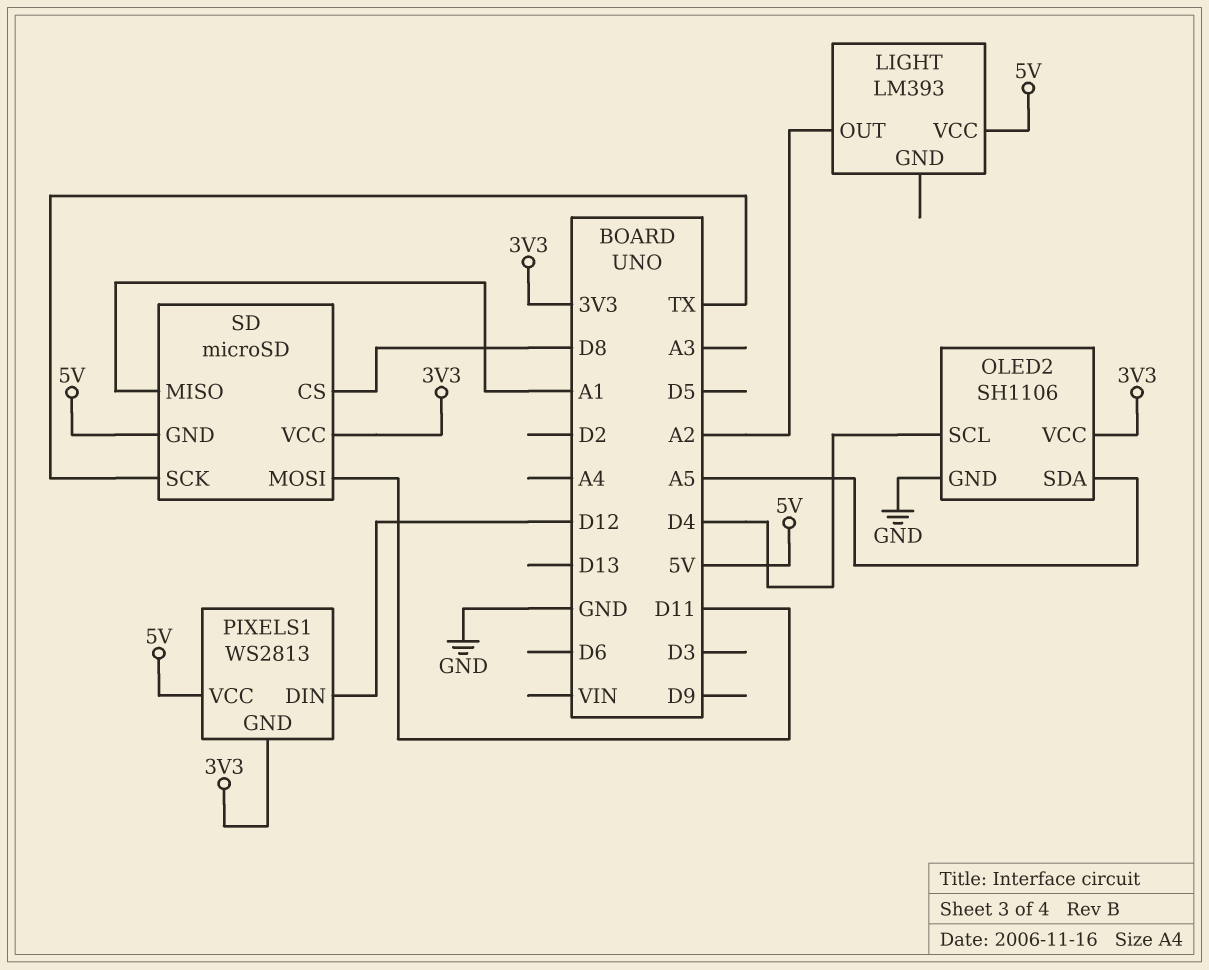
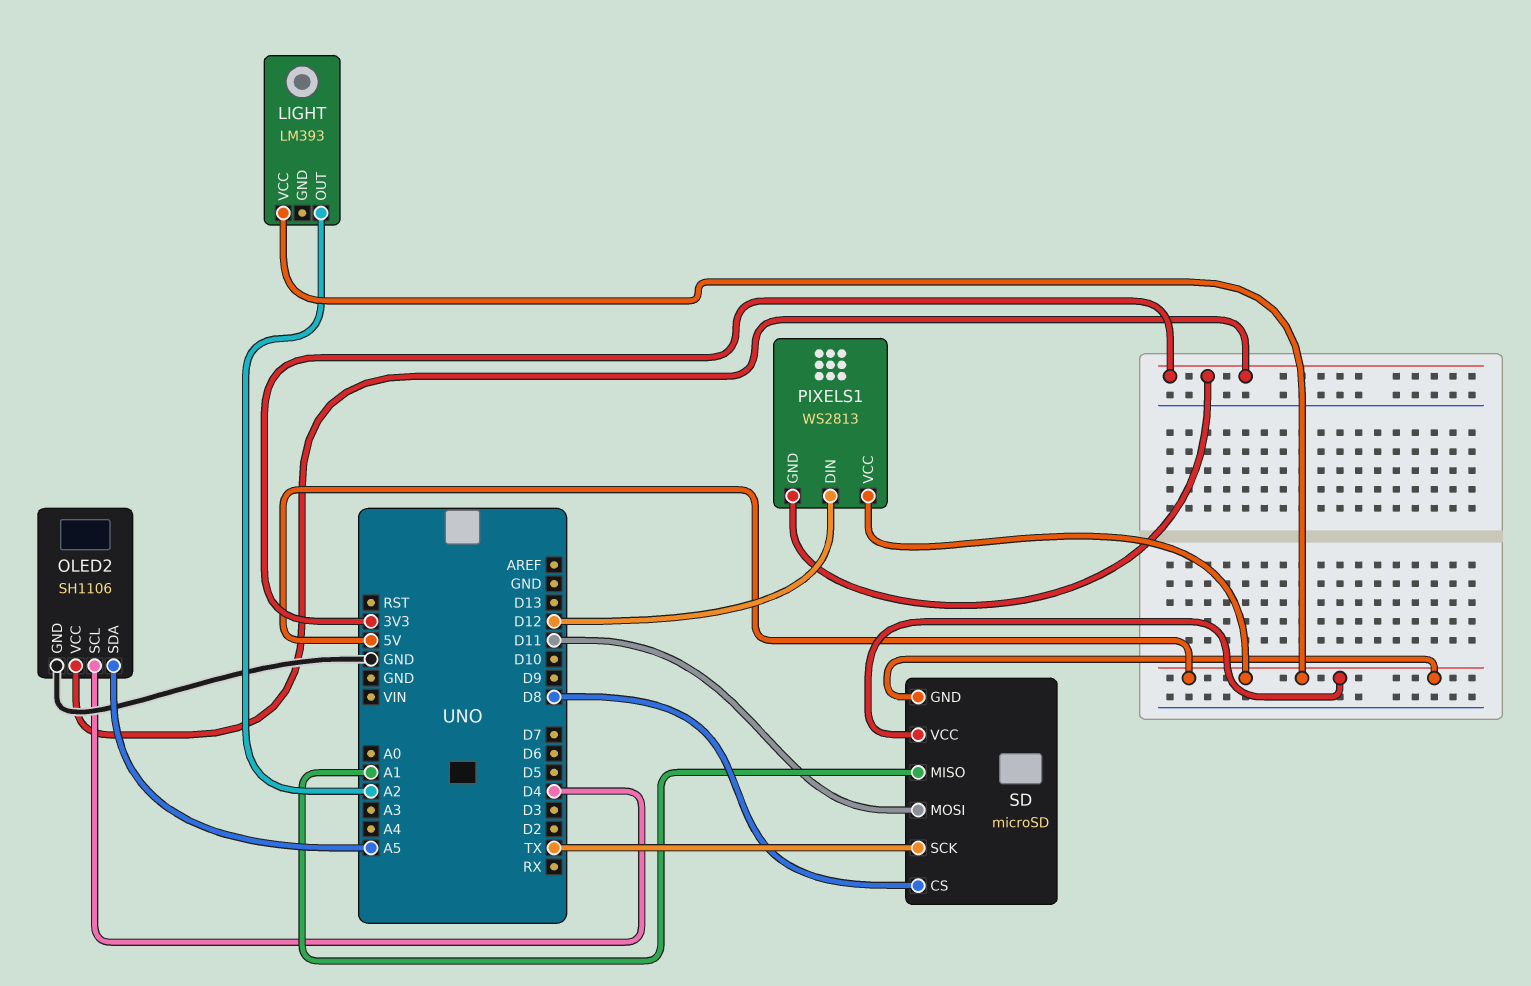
SD pin VCC: 3V3 -> 5V

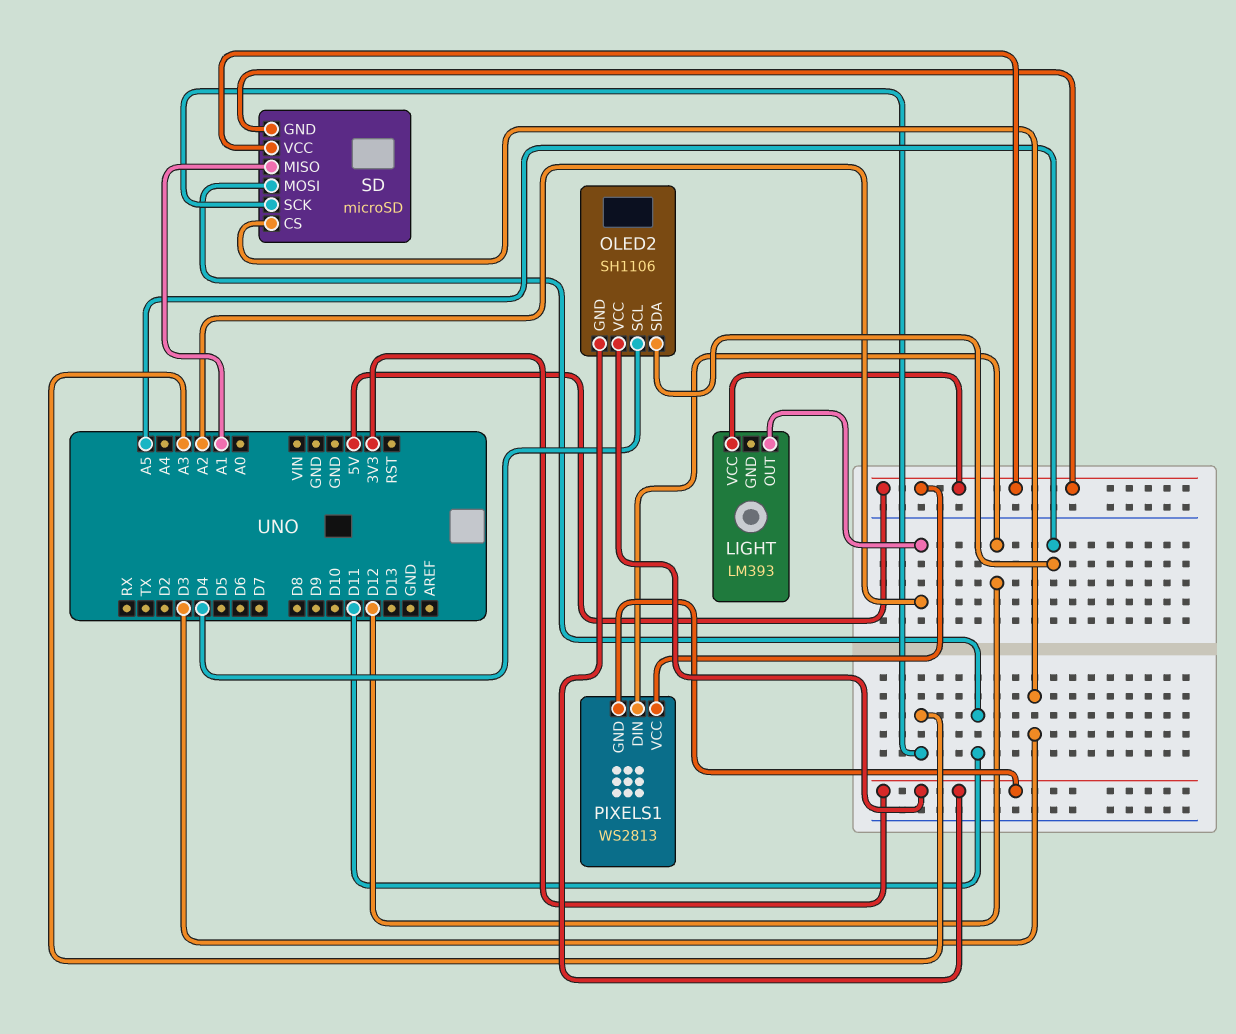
OLED2 pin GND: GND -> 3V3
SD pin CS: D8 -> D3
SD pin SCK: TX -> A3

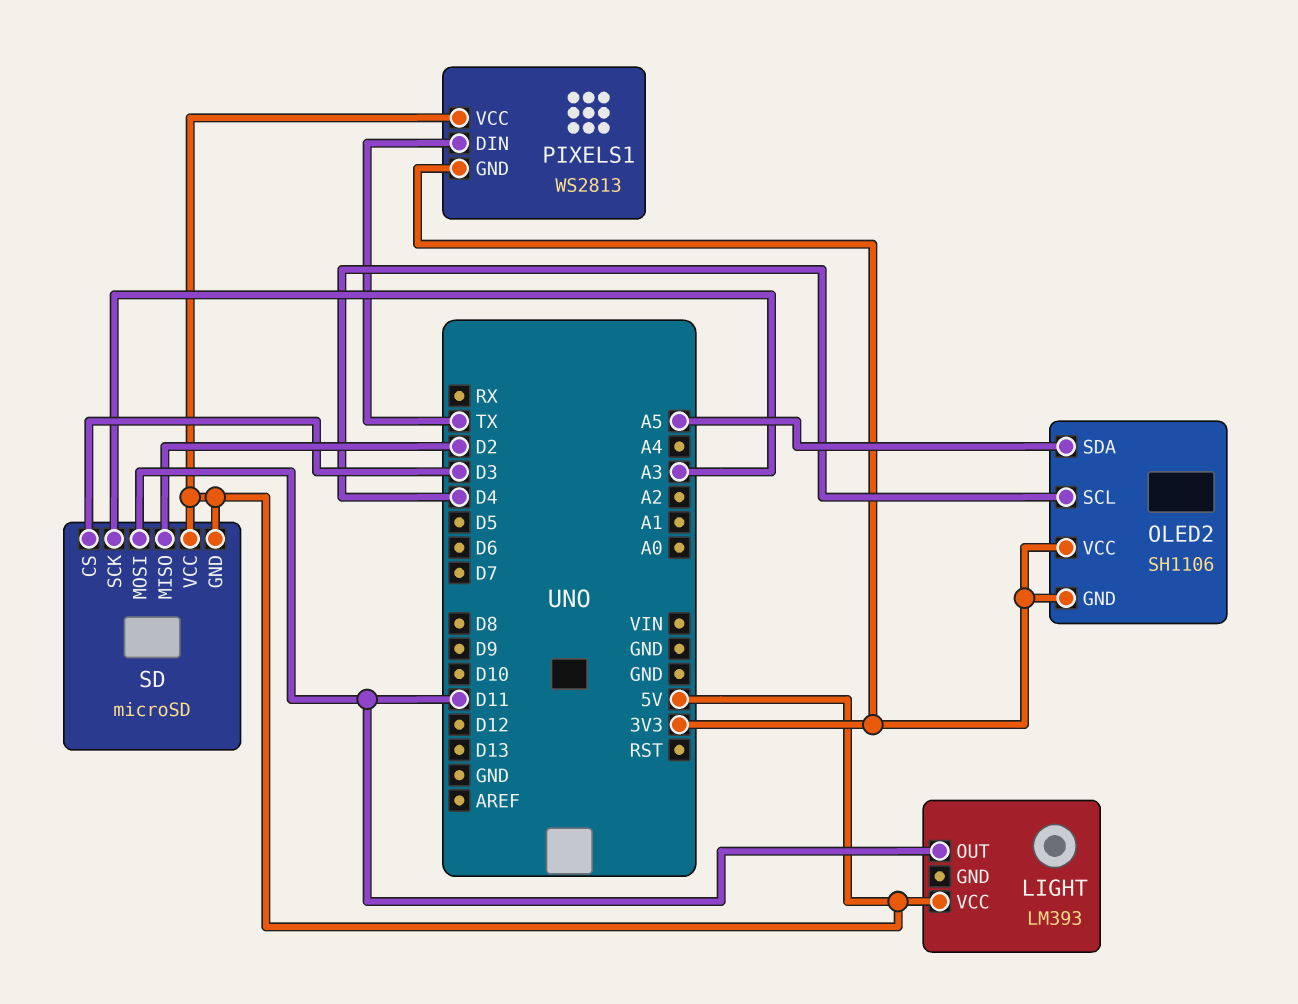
LIGHT pin OUT: A2 -> D11
PIXELS1 pin DIN: D12 -> TX
SD pin MISO: A1 -> D2

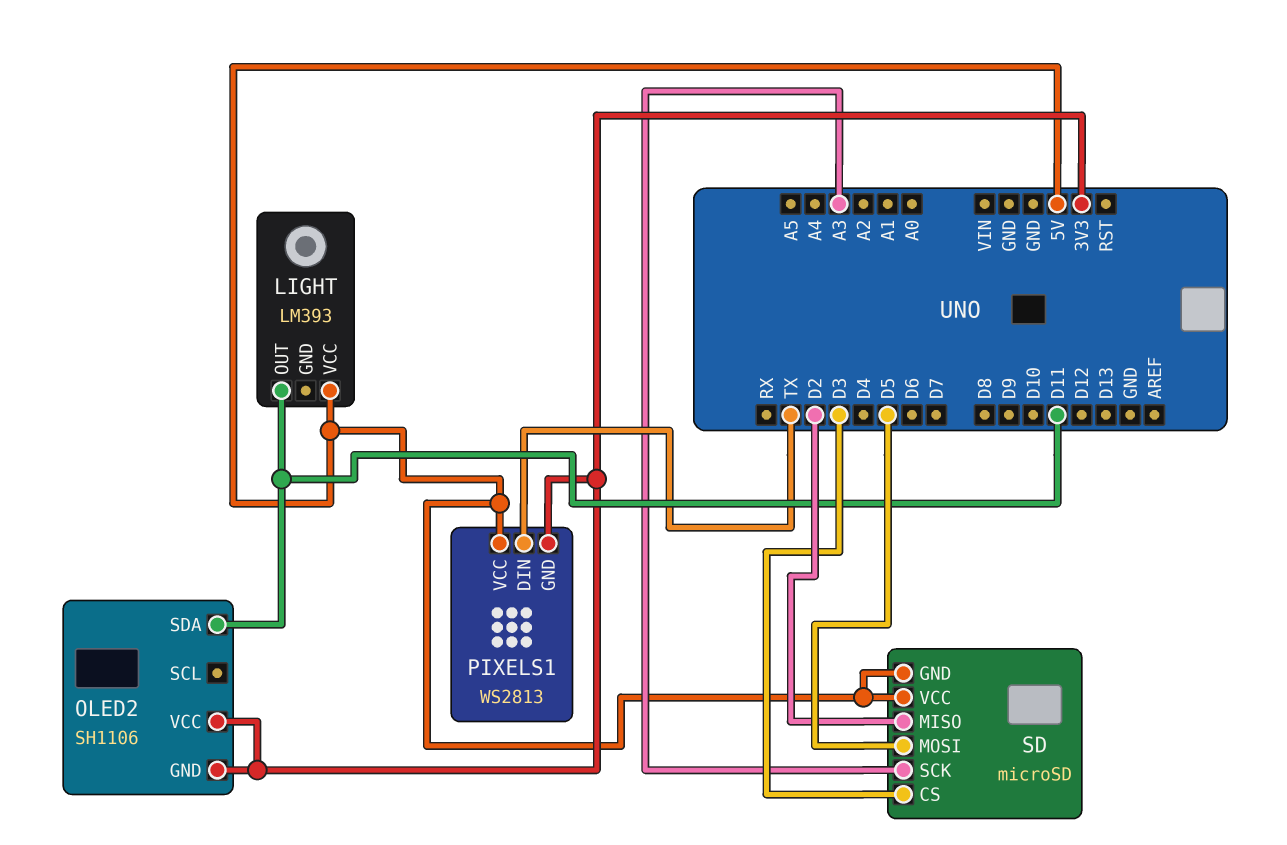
OLED2 pin SCL: D4 -> none
OLED2 pin SDA: A5 -> D11
SD pin MOSI: D11 -> D5

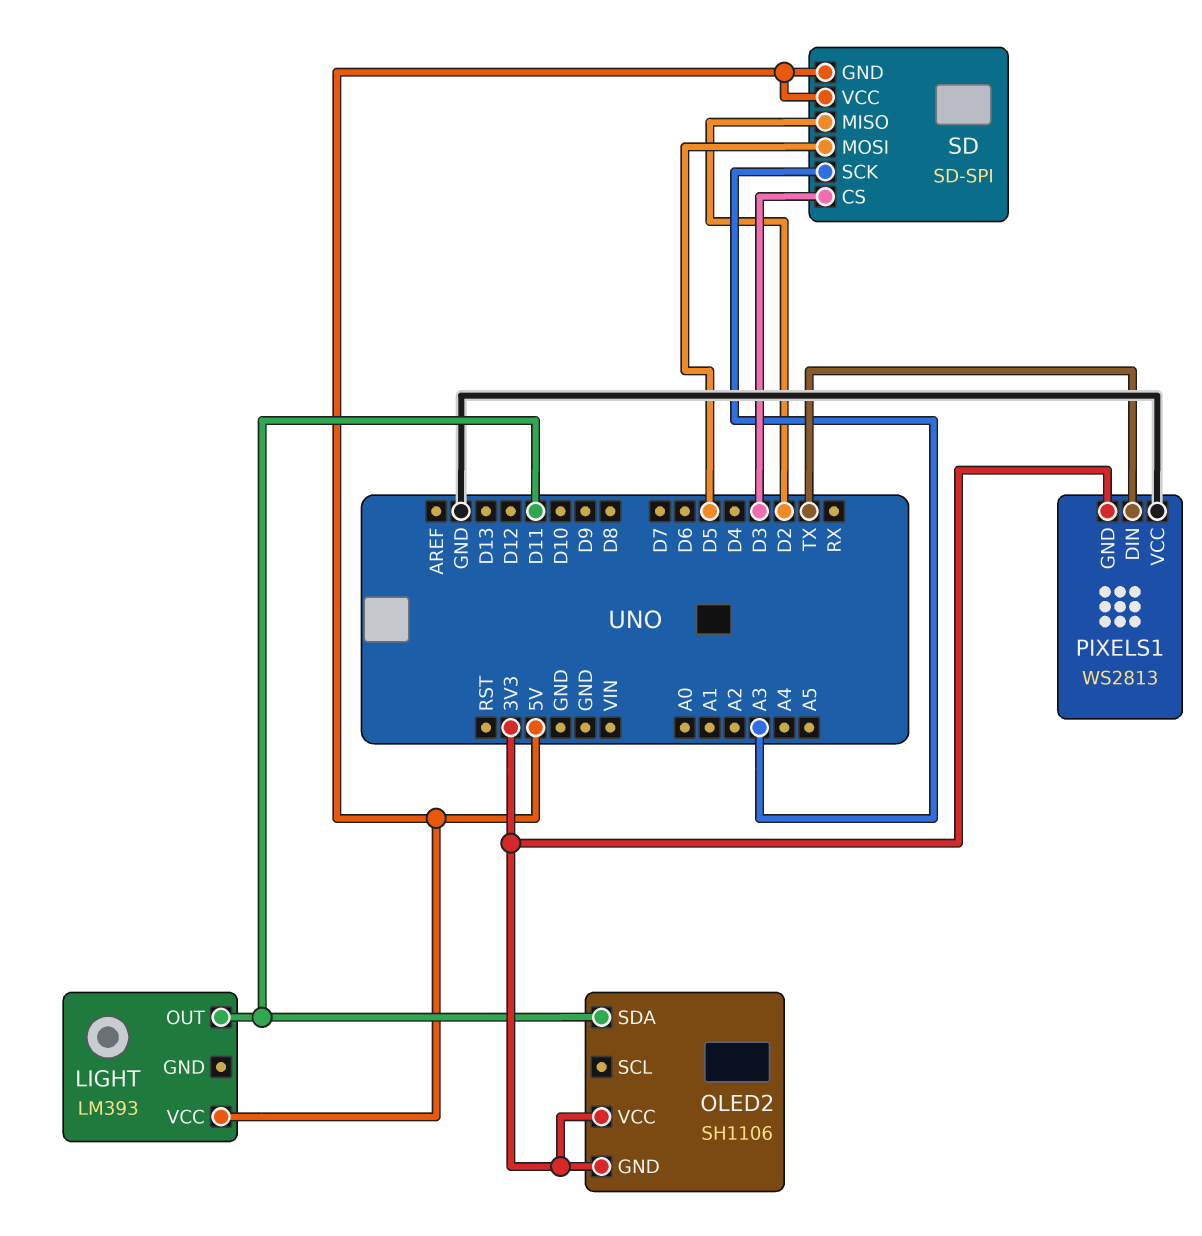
PIXELS1 pin VCC: 5V -> GND
SD: microSD -> SD-SPI

